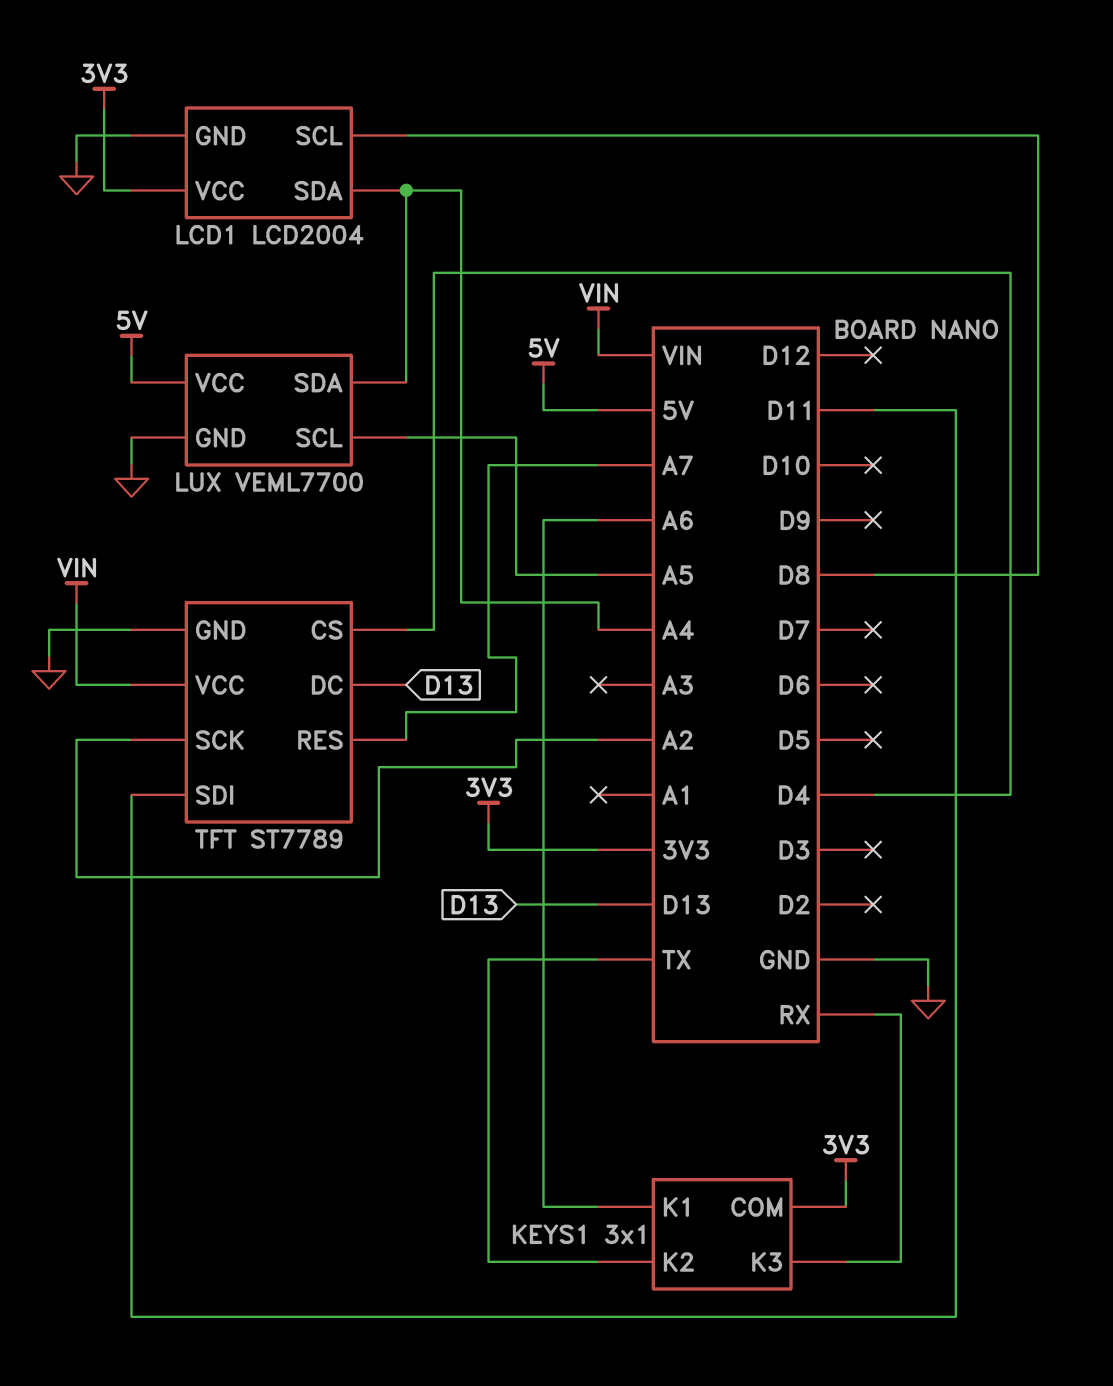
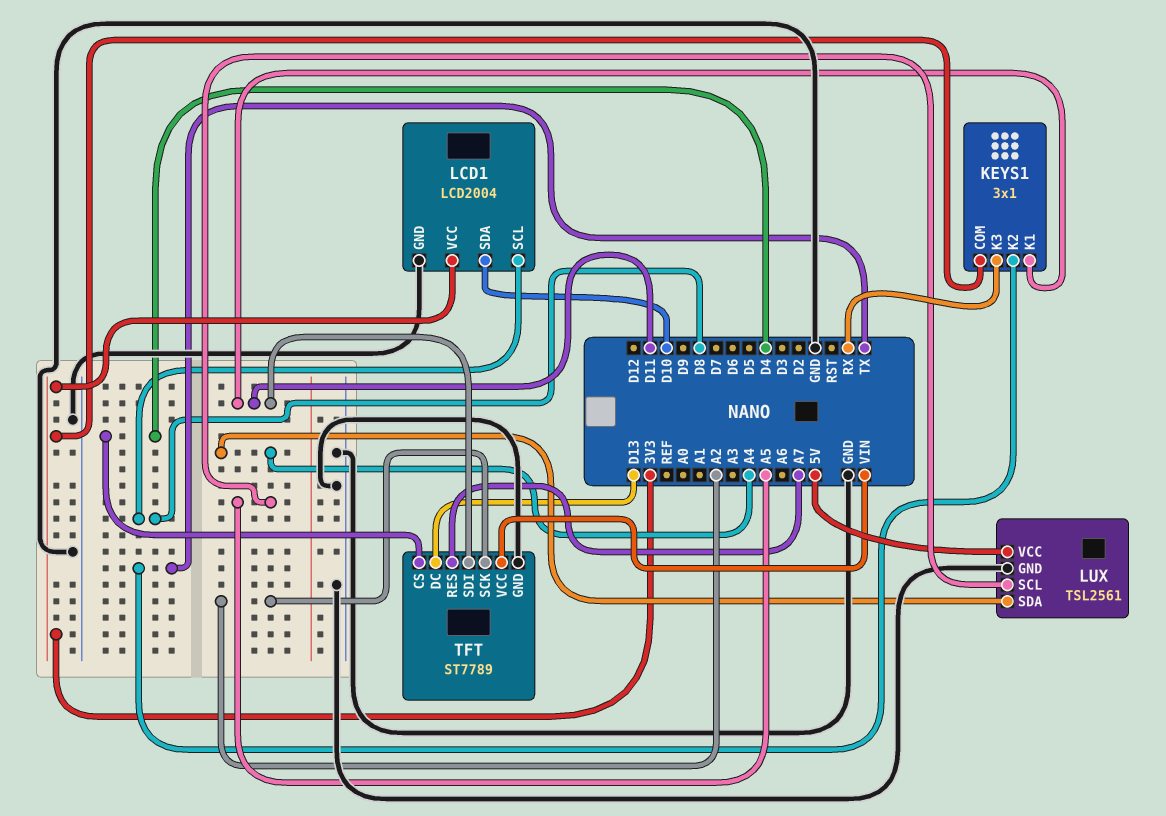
KEYS1 pin K1: A6 -> D11
LCD1 pin SDA: A4 -> D10
LUX: VEML7700 -> TSL2561

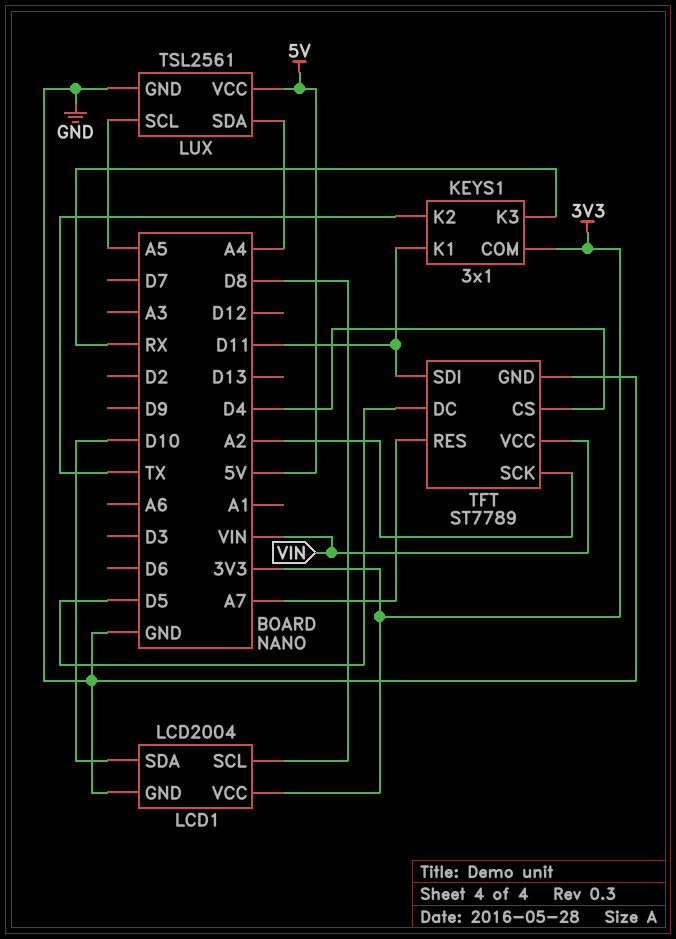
TFT pin DC: D13 -> D5

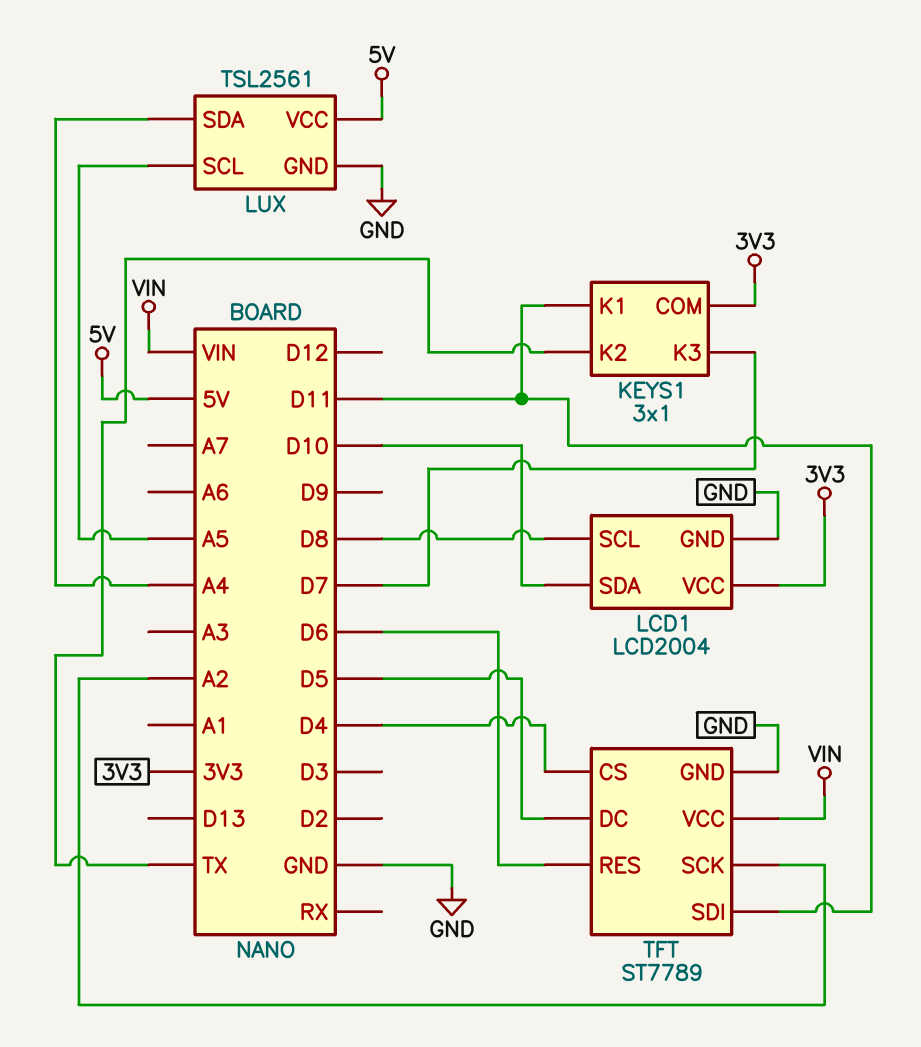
KEYS1 pin K3: RX -> D7
TFT pin RES: A7 -> D6

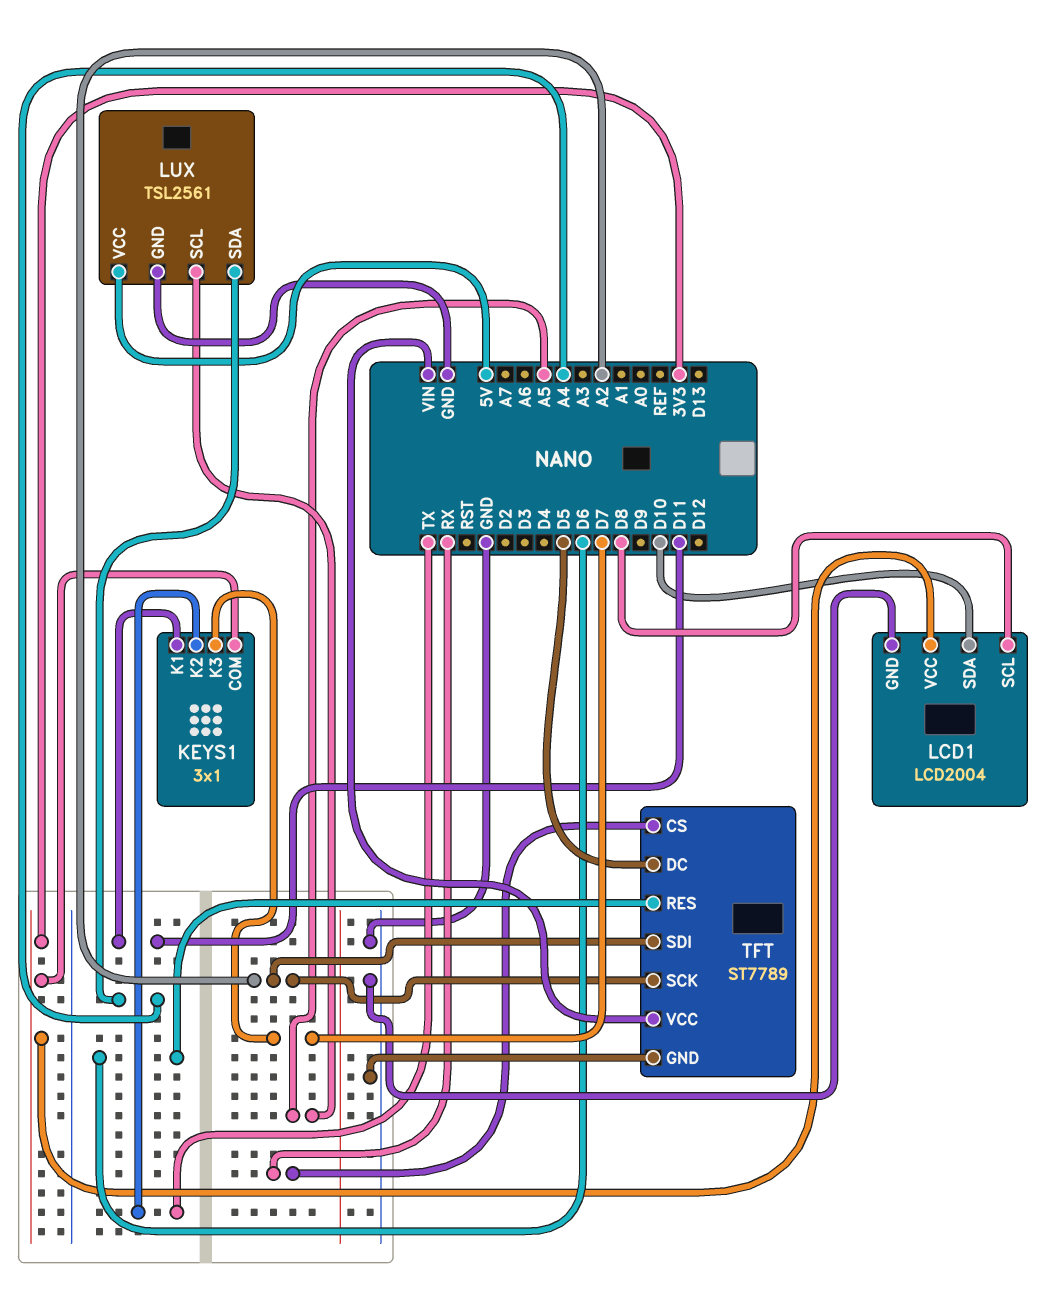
TFT pin CS: D4 -> RX
TFT pin SDI: D11 -> A2

